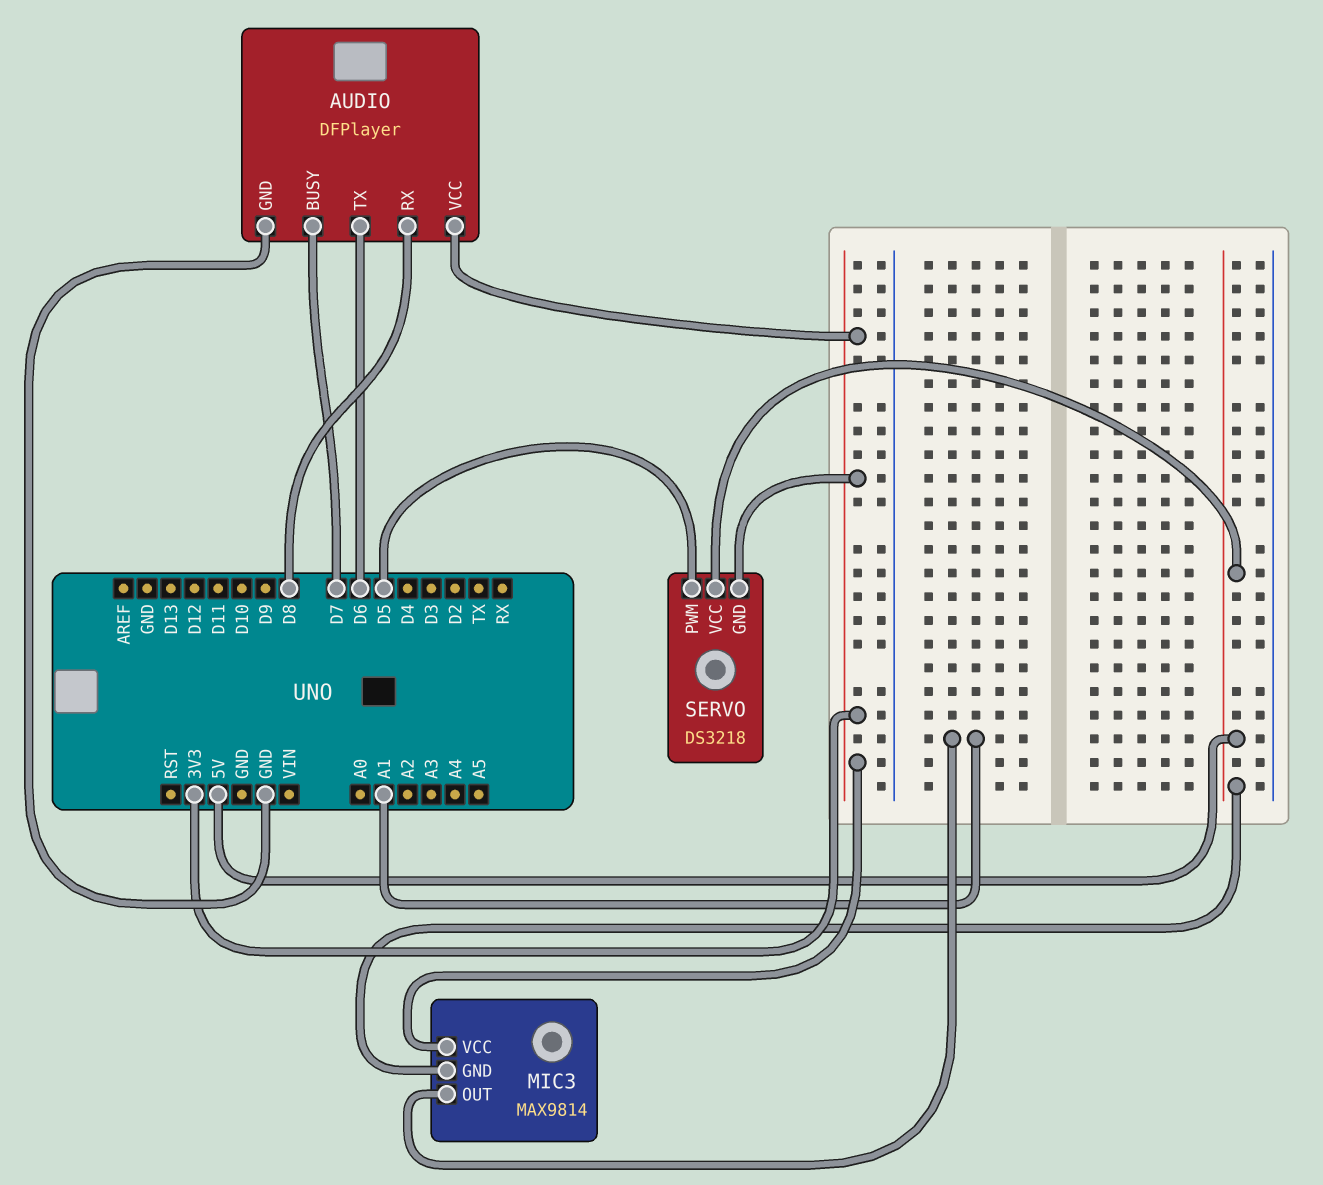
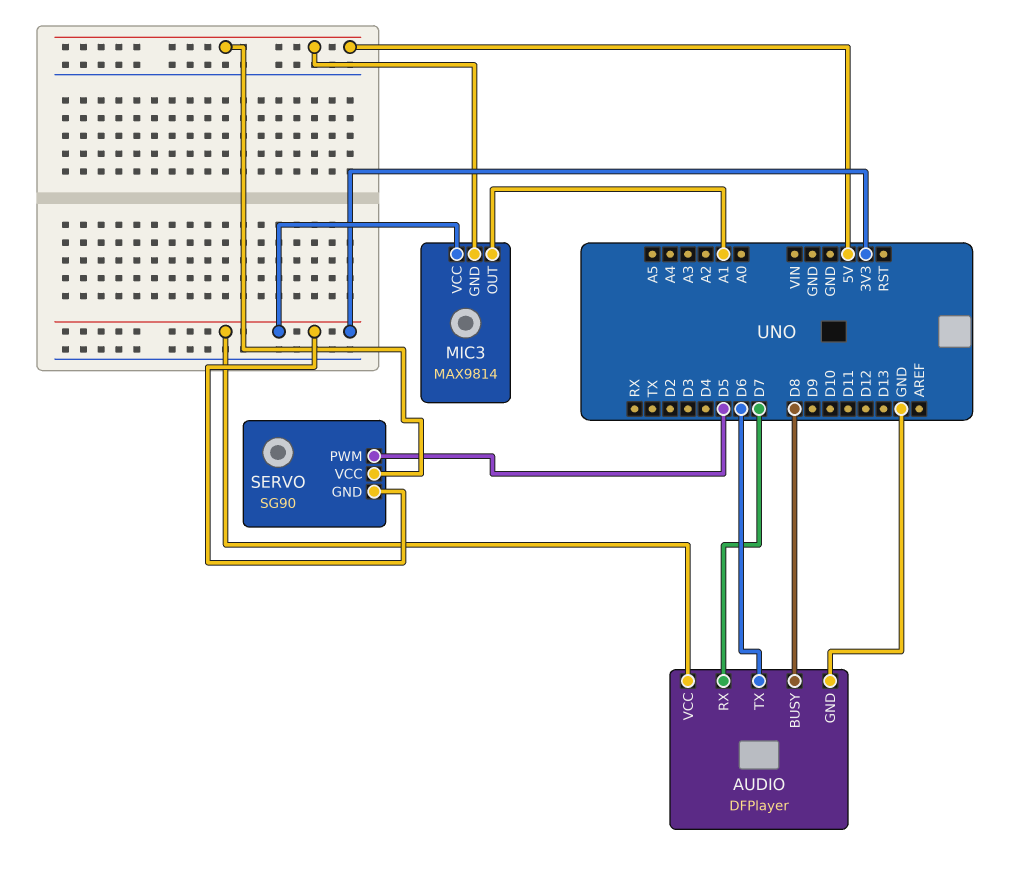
AUDIO pin BUSY: D7 -> D8
AUDIO pin RX: D8 -> D7
SERVO: DS3218 -> SG90

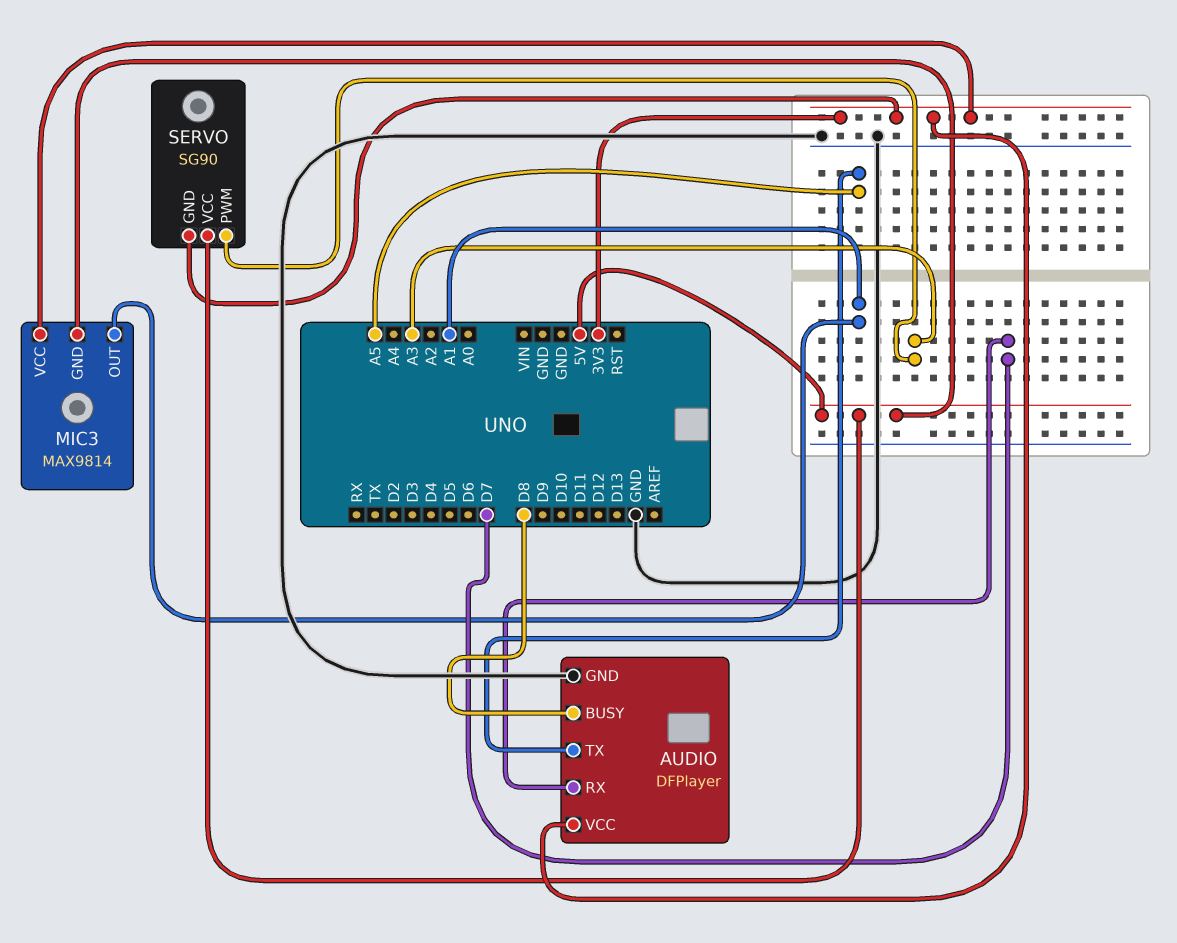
AUDIO pin TX: D6 -> A5
SERVO pin PWM: D5 -> A3

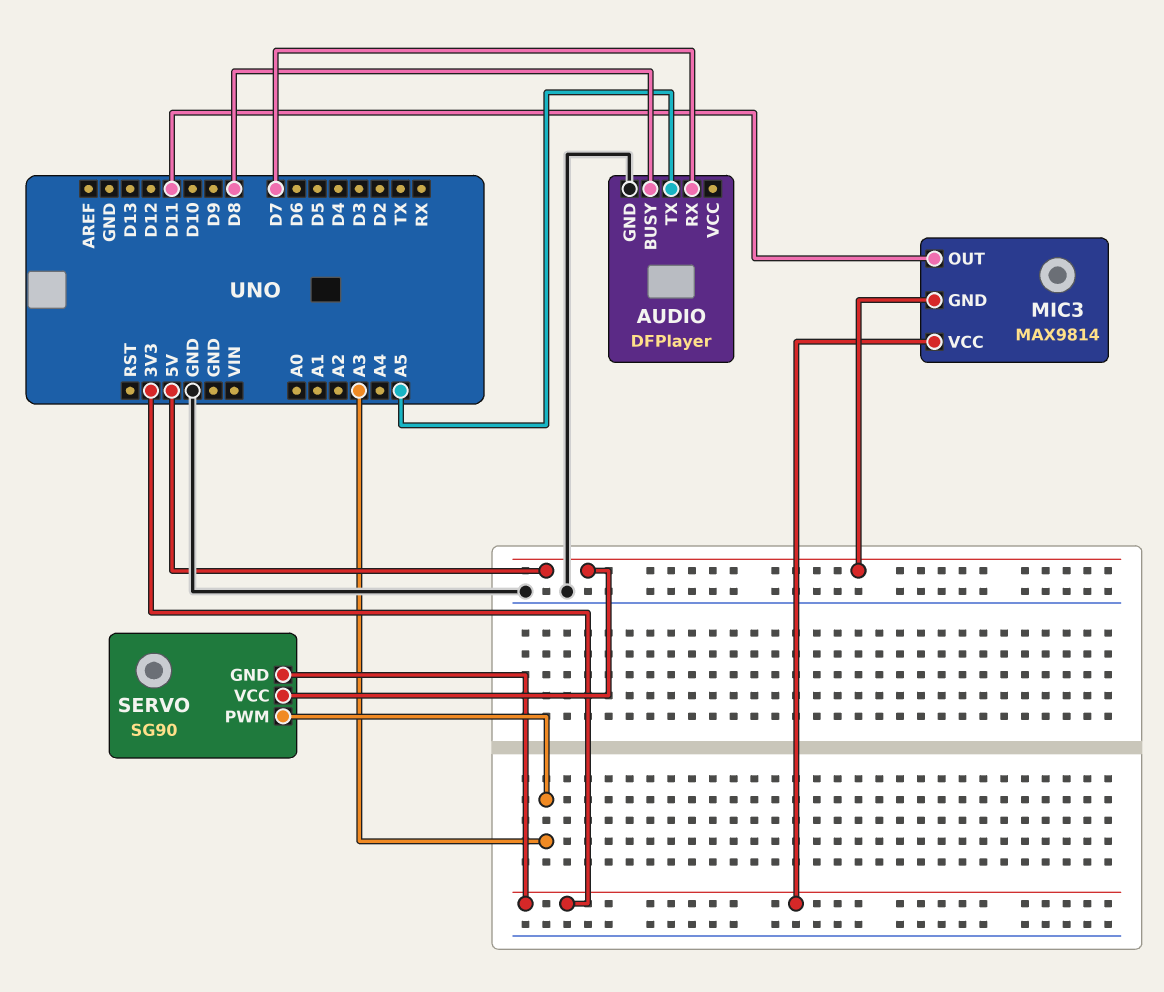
AUDIO pin VCC: 3V3 -> none
MIC3 pin OUT: A1 -> D11

